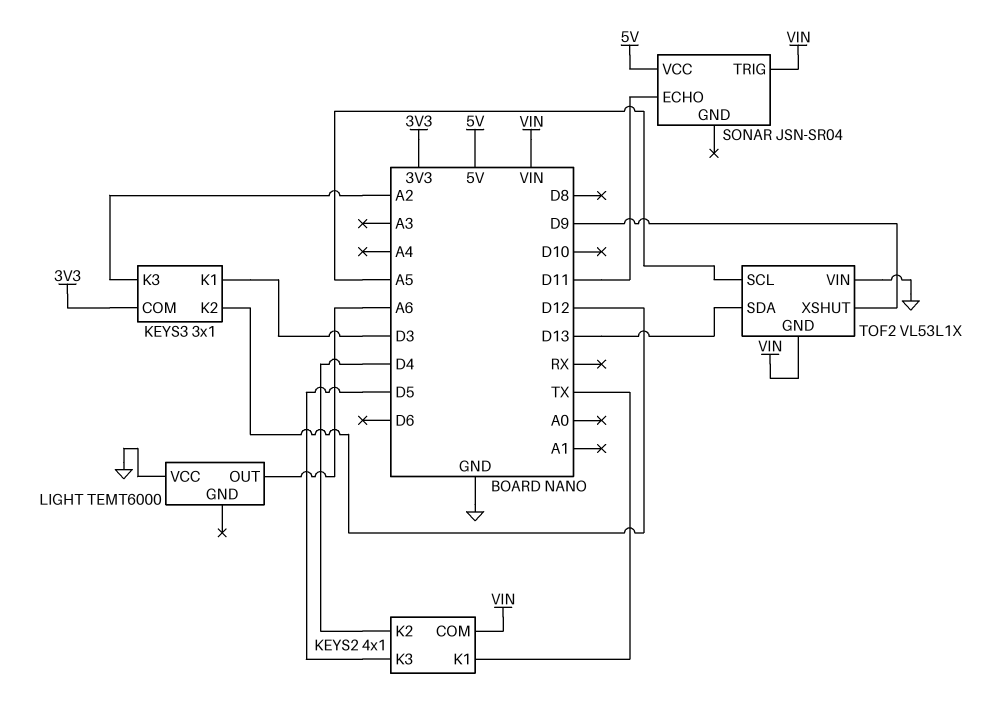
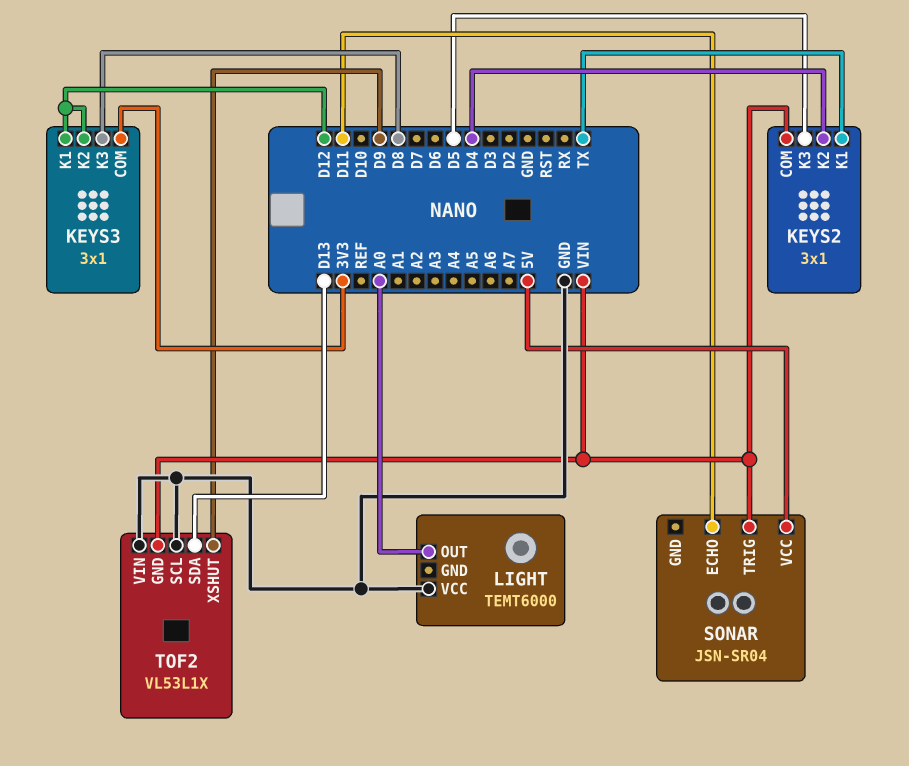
KEYS2: 4x1 -> 3x1
KEYS3 pin K1: D3 -> D12
KEYS3 pin K3: A2 -> D8
LIGHT pin OUT: A6 -> A0
TOF2 pin SCL: A5 -> GND

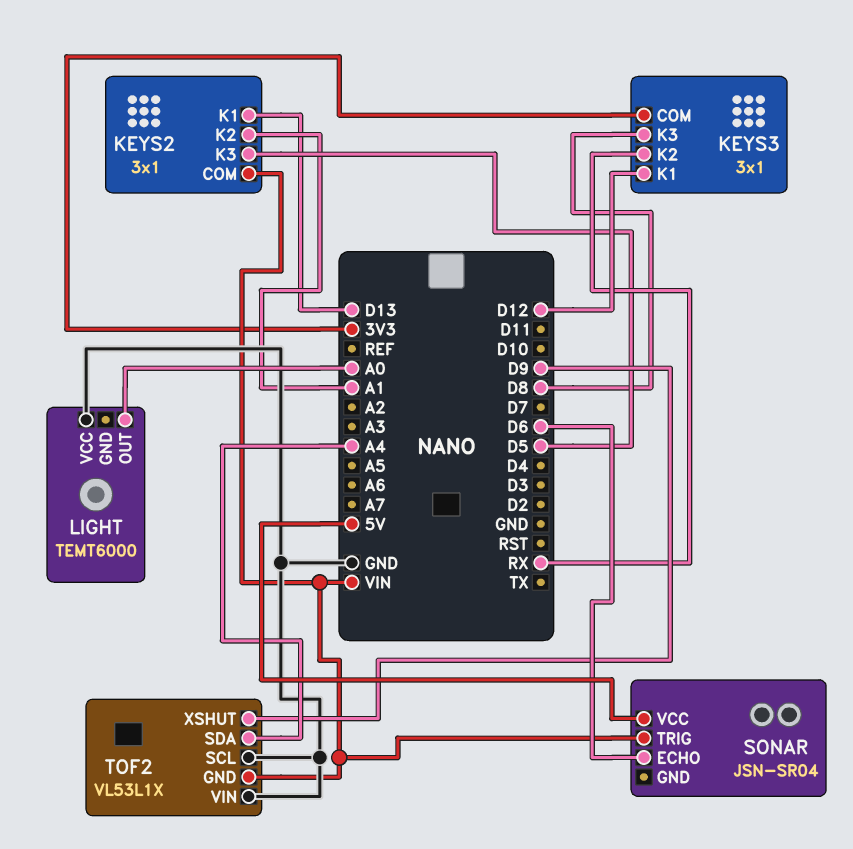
KEYS2 pin K1: TX -> D13
KEYS2 pin K2: D4 -> A1
KEYS3 pin K2: D12 -> RX
SONAR pin ECHO: D11 -> D6
TOF2 pin SDA: D13 -> A4

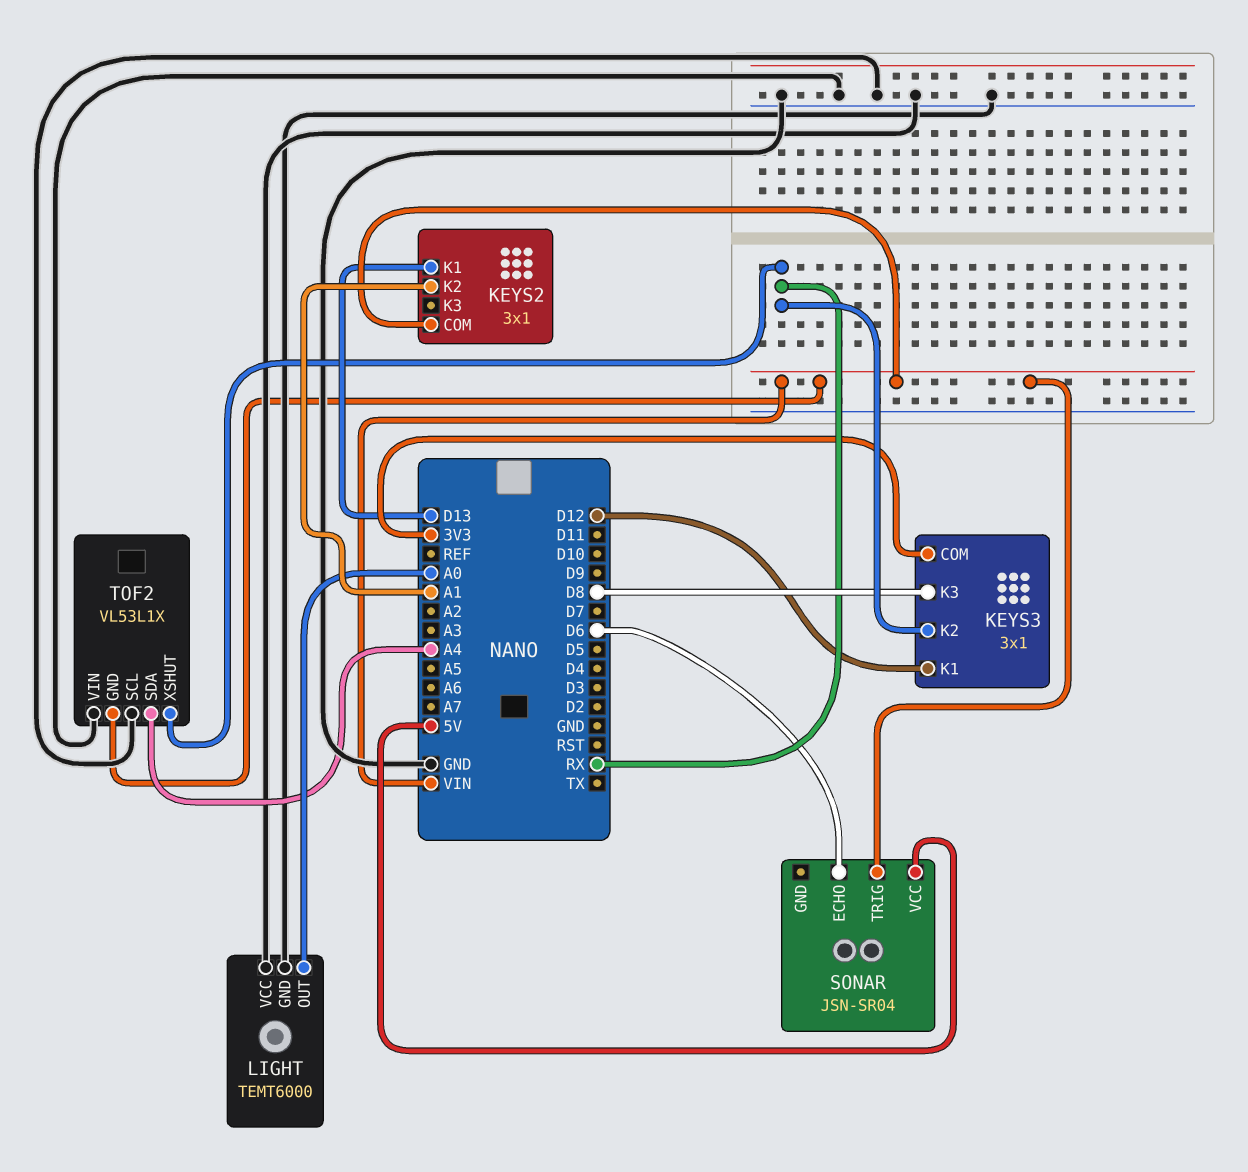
KEYS2 pin K3: D5 -> none
LIGHT pin GND: none -> GND
TOF2 pin XSHUT: D9 -> RX

